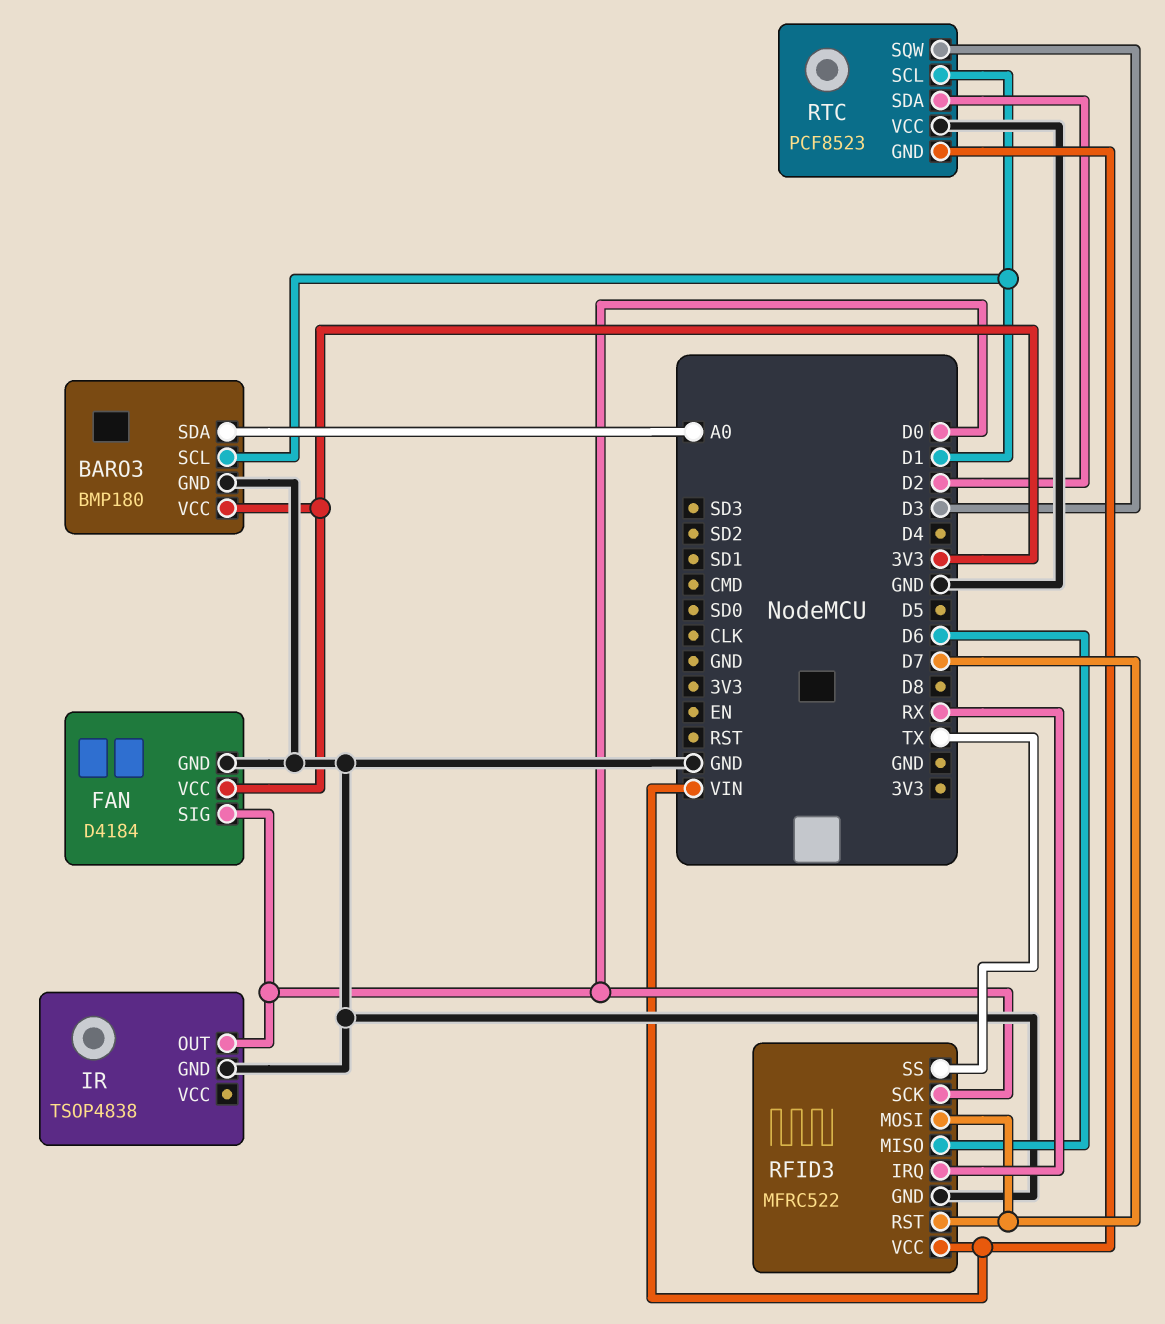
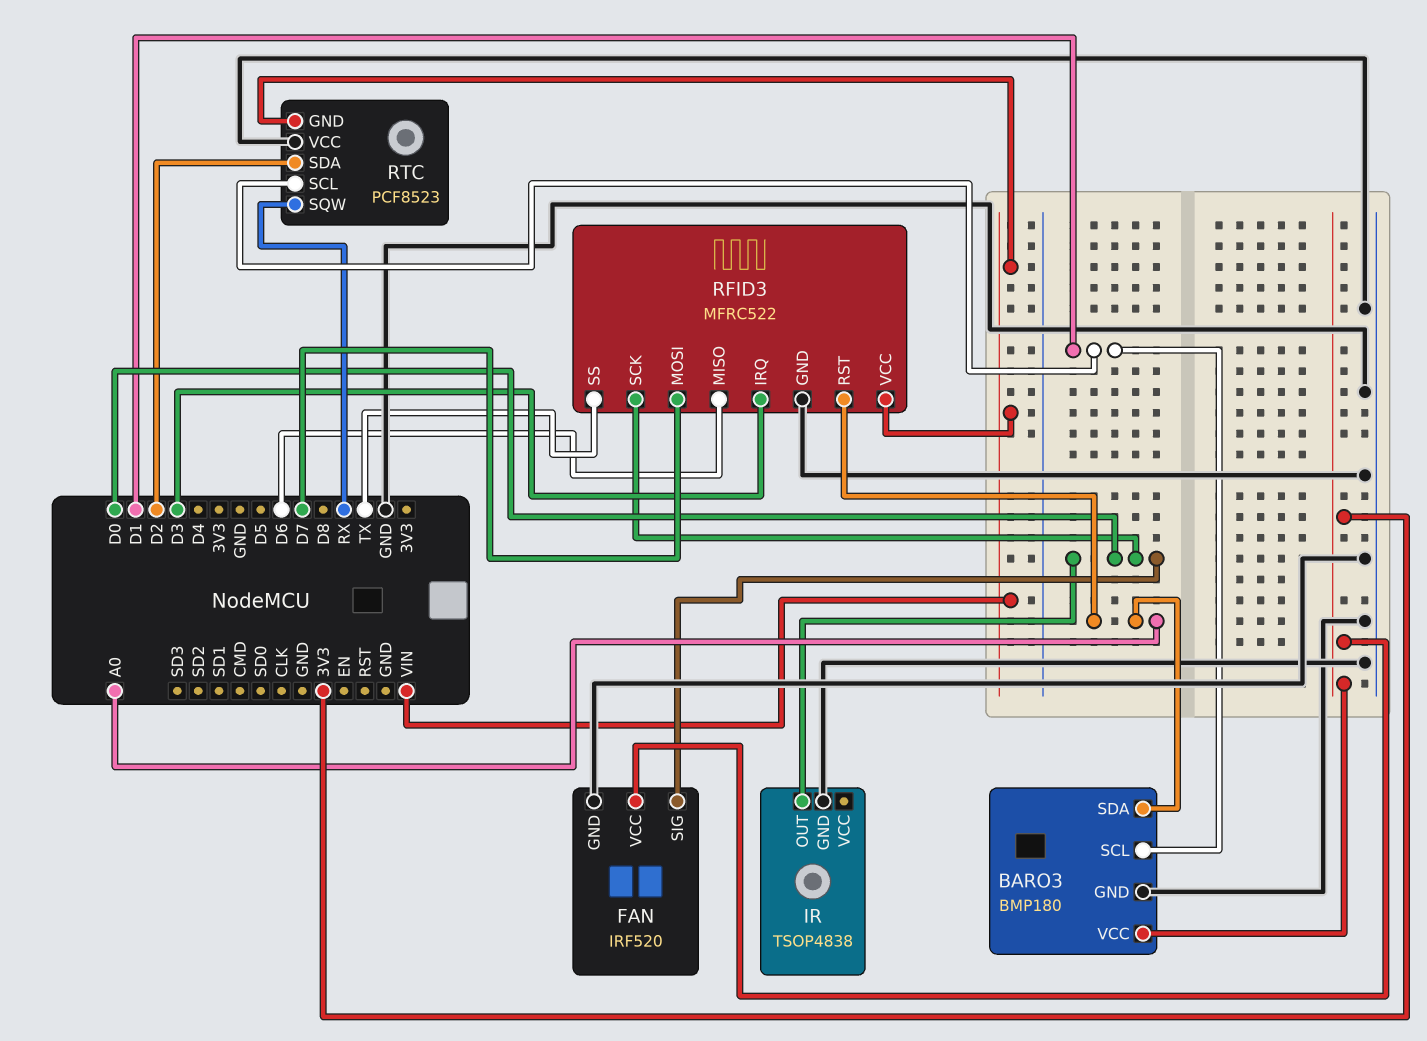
FAN: D4184 -> IRF520
RFID3 pin IRQ: RX -> D3
RFID3 pin RST: D7 -> A0
RTC pin SQW: D3 -> RX

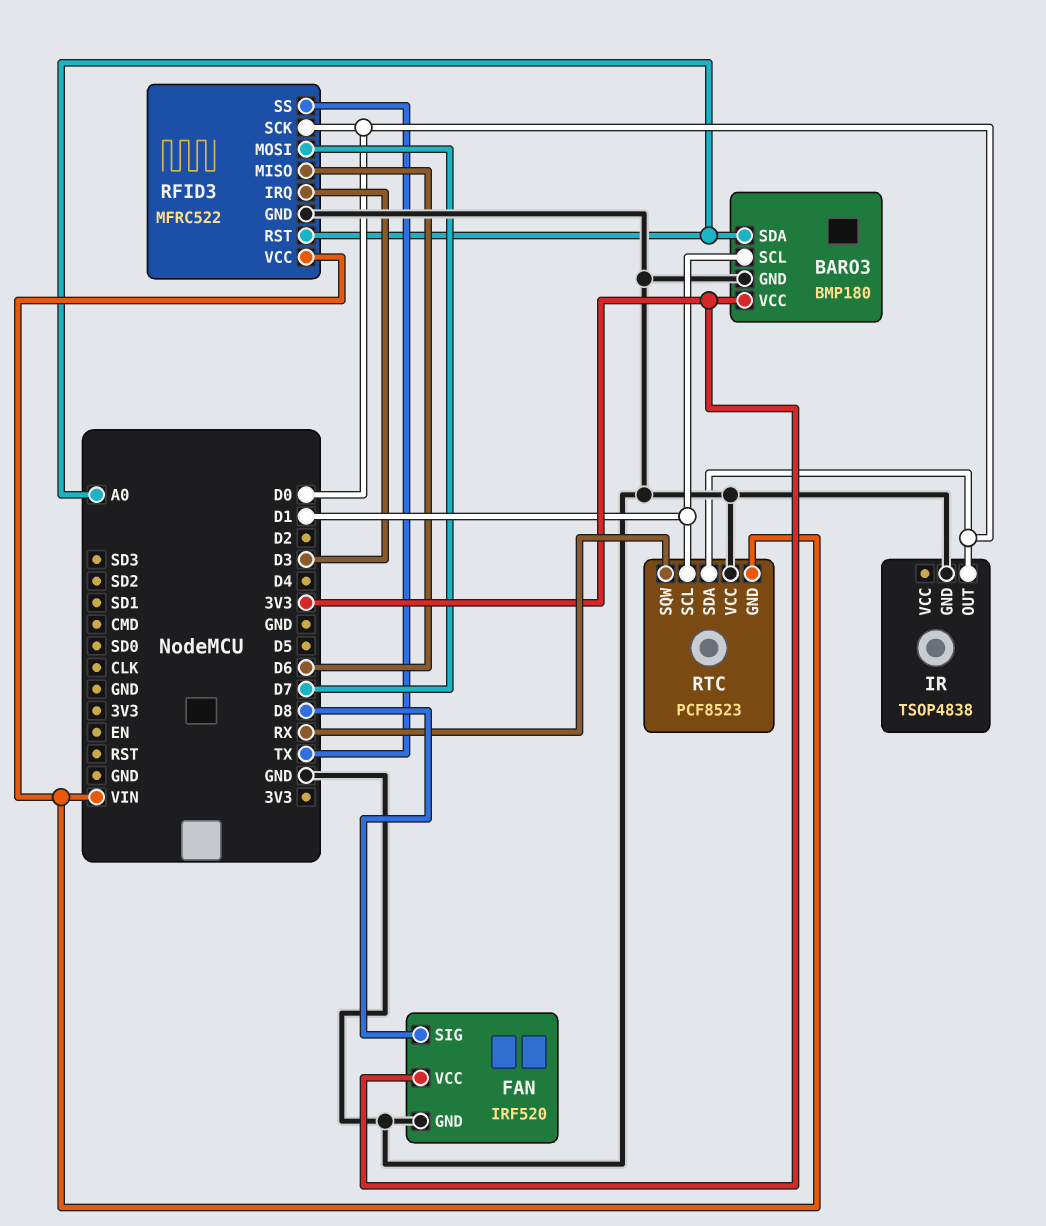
FAN pin SIG: D0 -> D8
RTC pin SDA: D2 -> D0

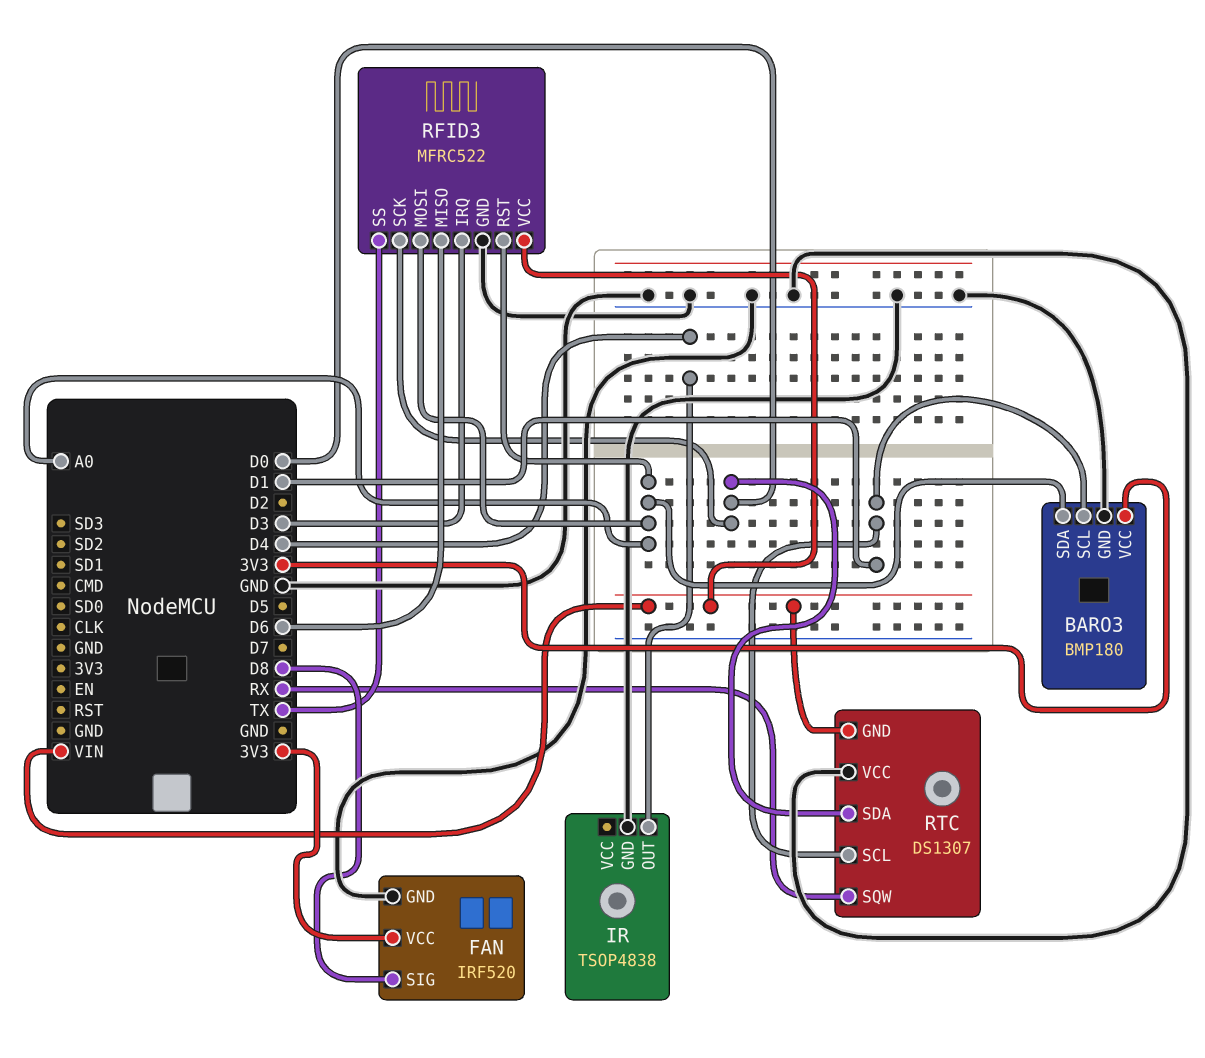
IR pin OUT: D0 -> D4
RFID3 pin MOSI: D7 -> A0
RTC: PCF8523 -> DS1307

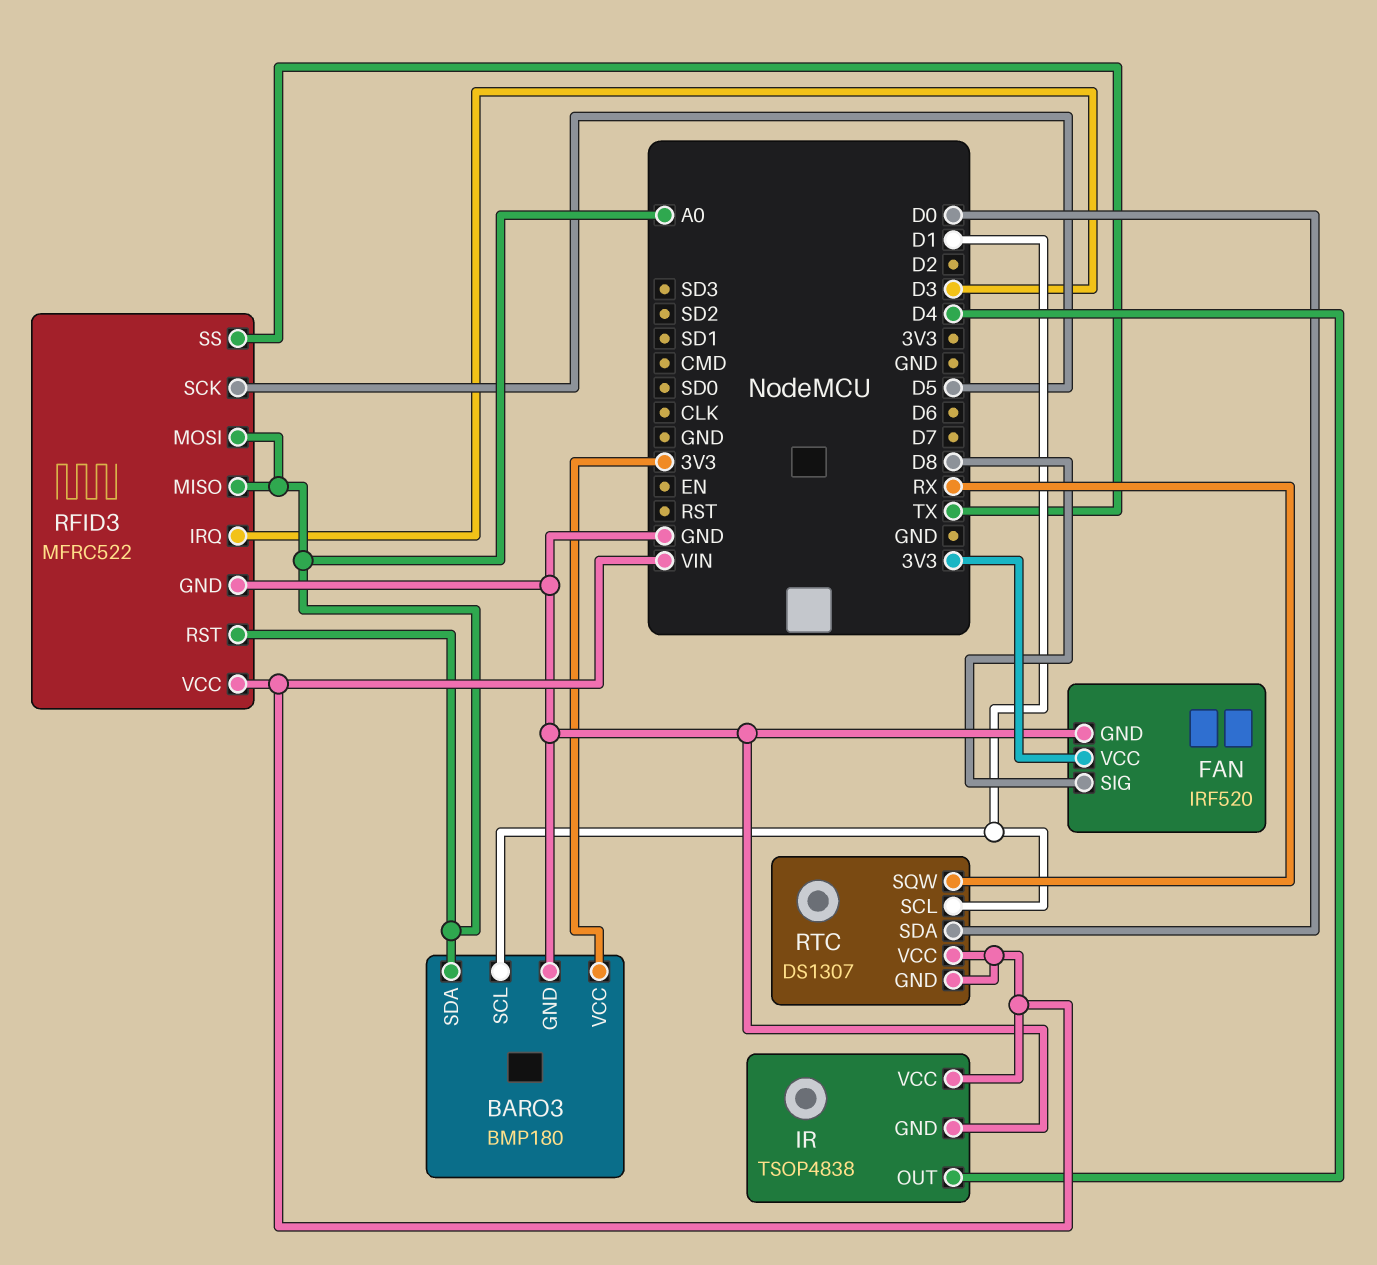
IR pin VCC: none -> VIN
RFID3 pin MISO: D6 -> A0
RFID3 pin SCK: D0 -> D5
RTC pin VCC: GND -> VIN

